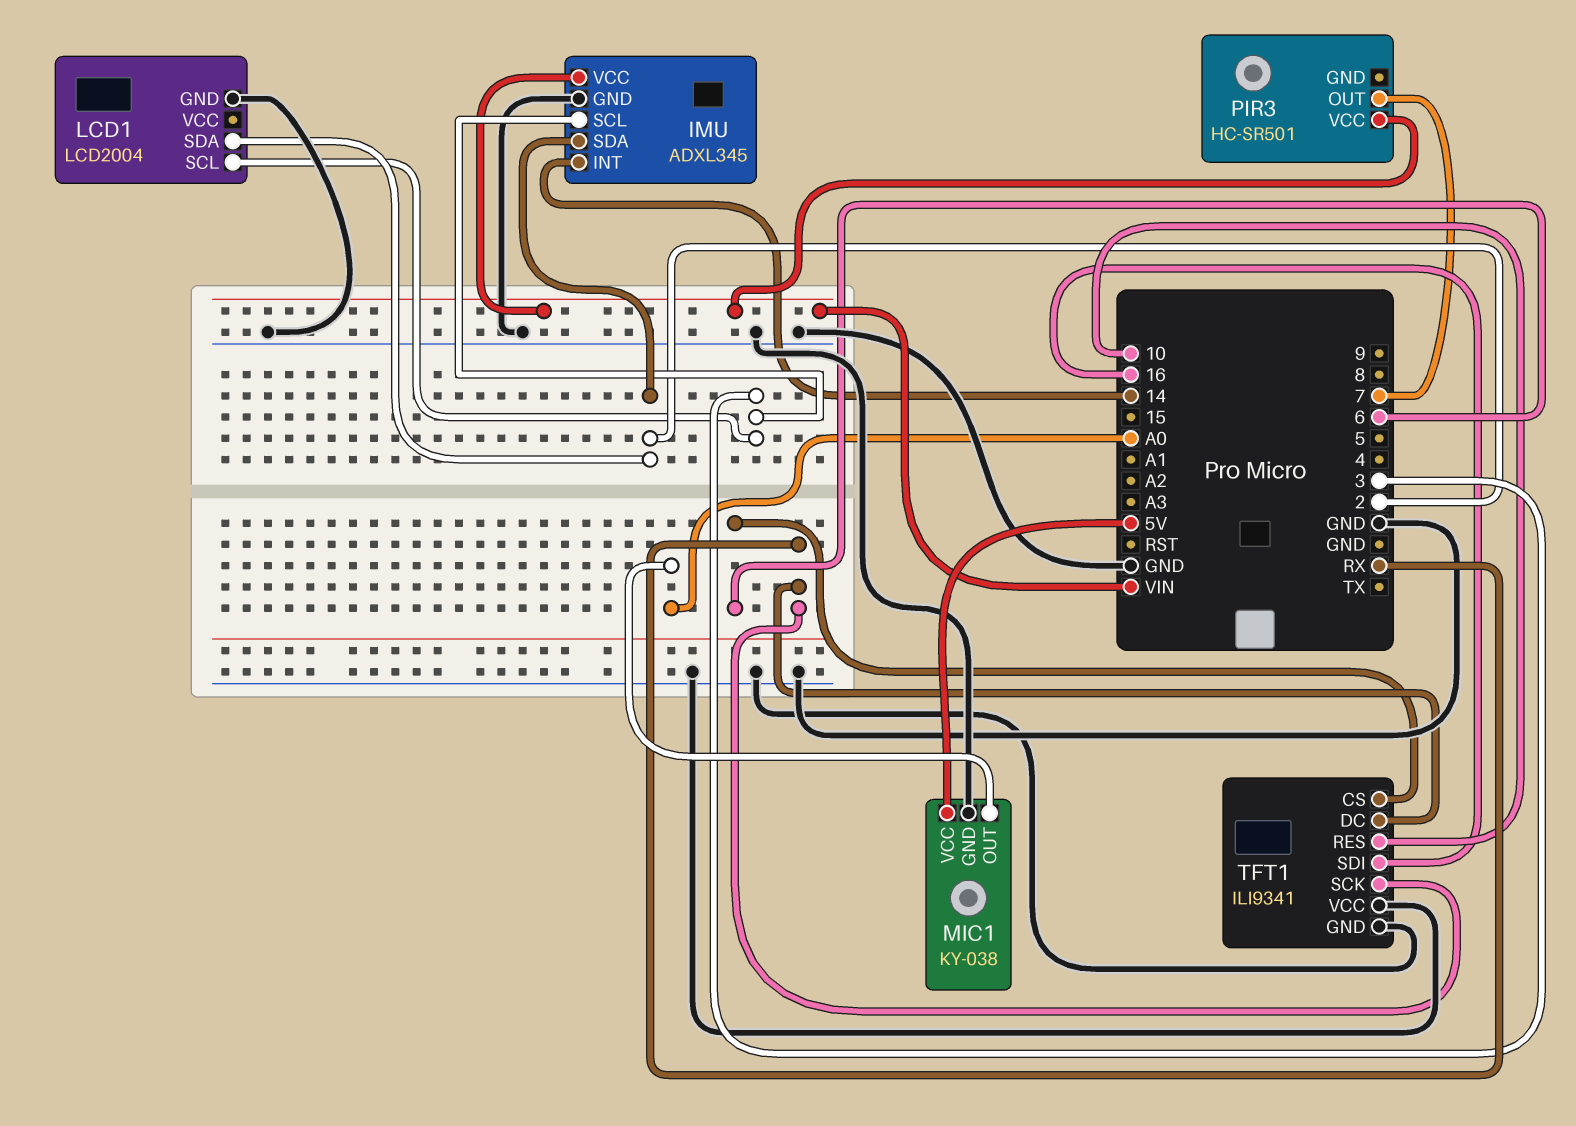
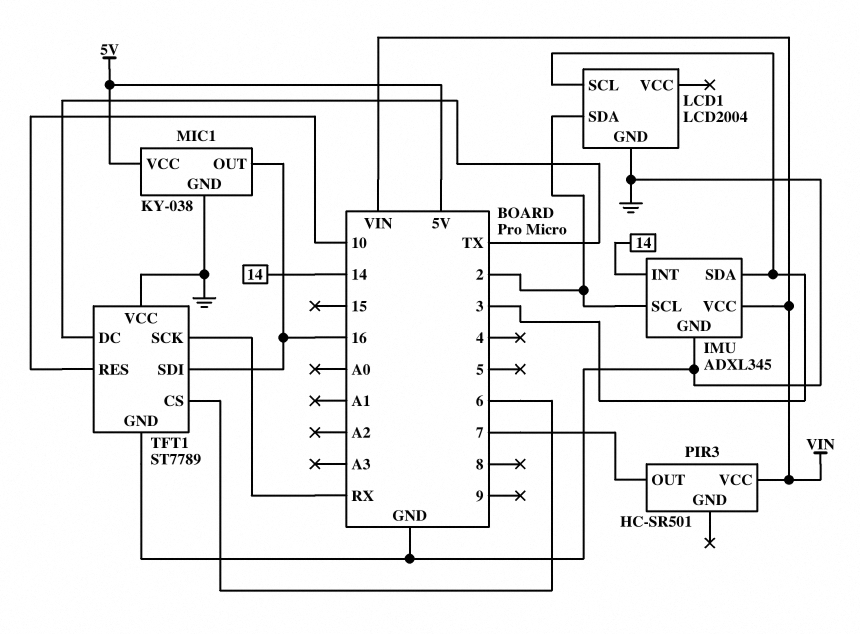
IMU pin SCL: 3 -> 2
IMU pin SDA: 2 -> 3
MIC1 pin OUT: A0 -> 16
TFT1: ILI9341 -> ST7789
TFT1 pin DC: RX -> TX

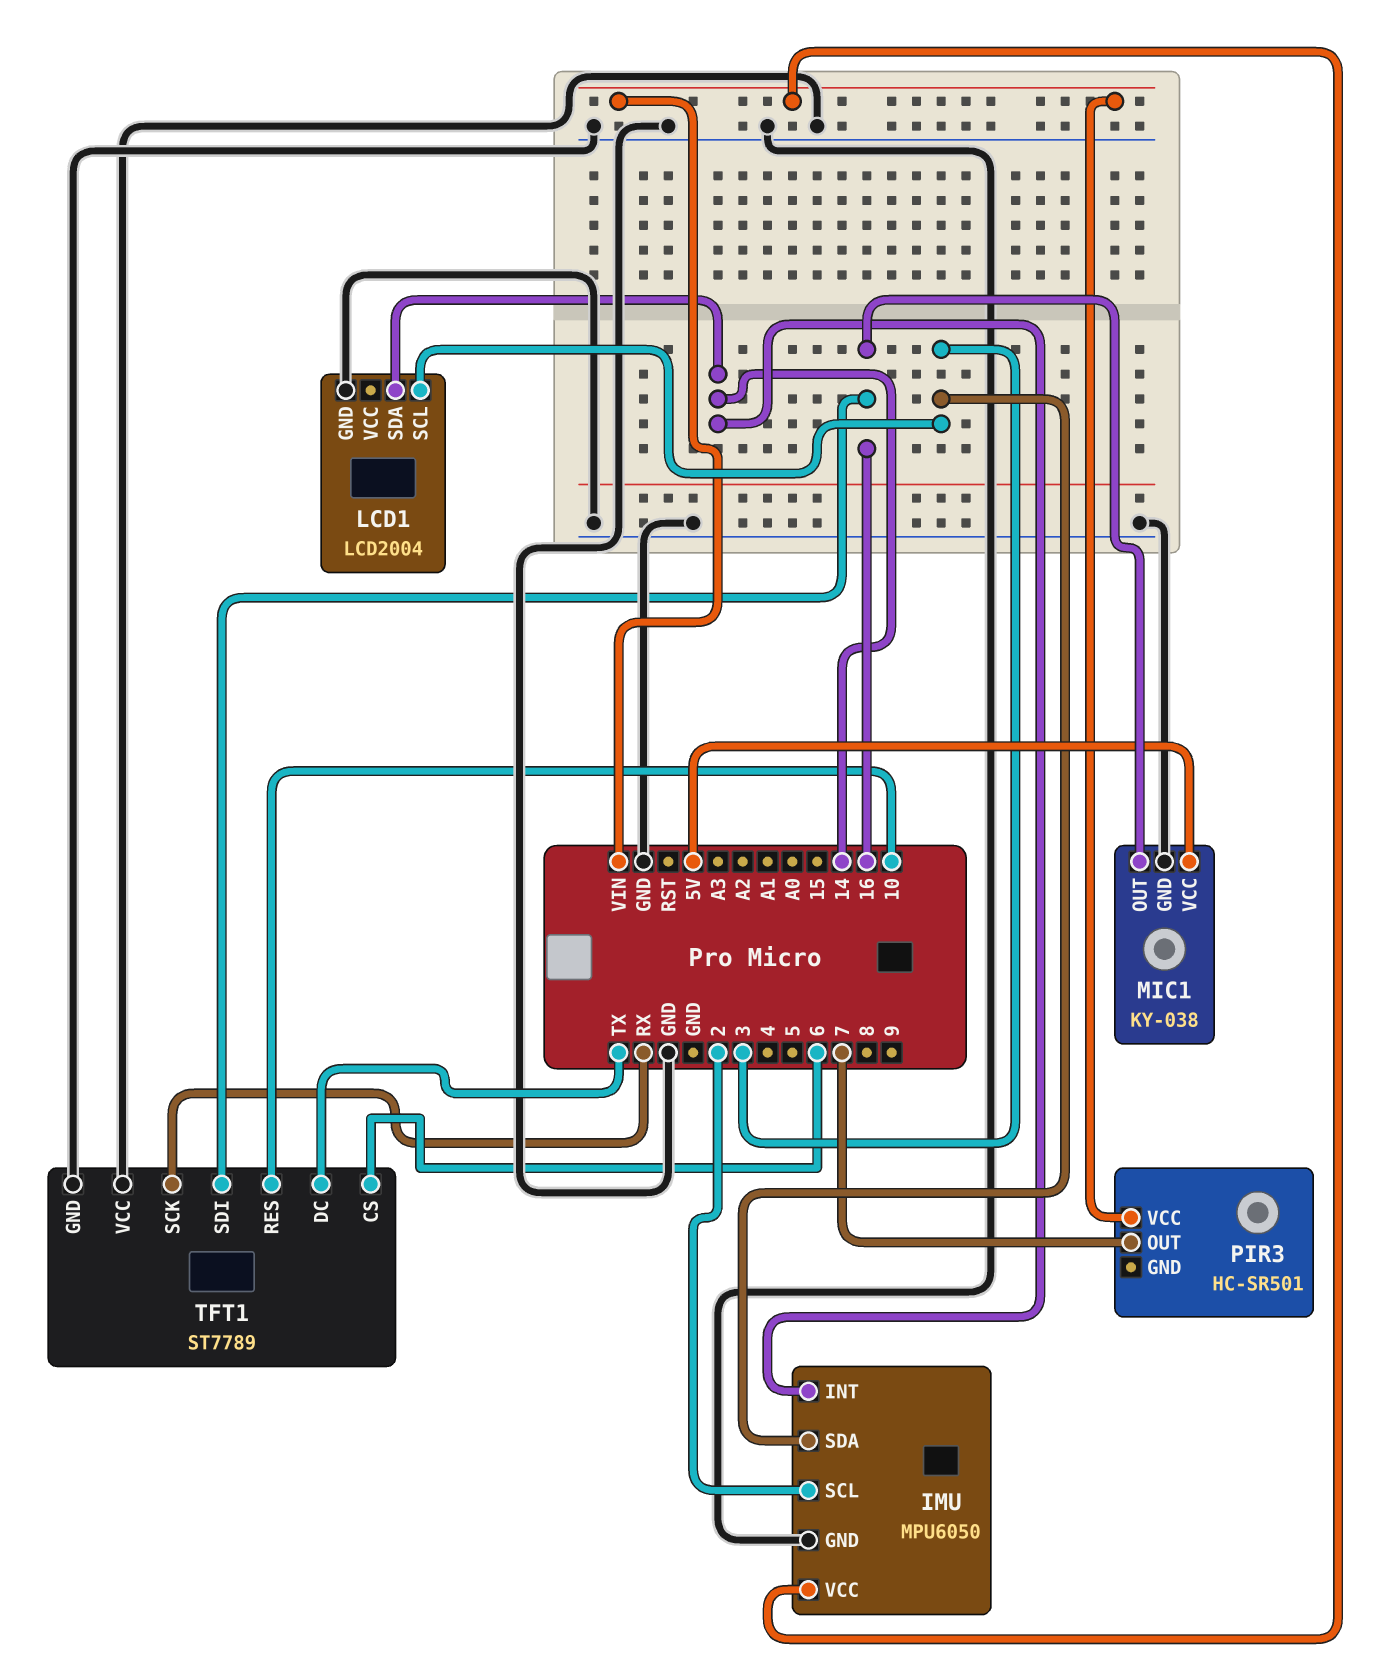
IMU: ADXL345 -> MPU6050
LCD1 pin SDA: 2 -> 14

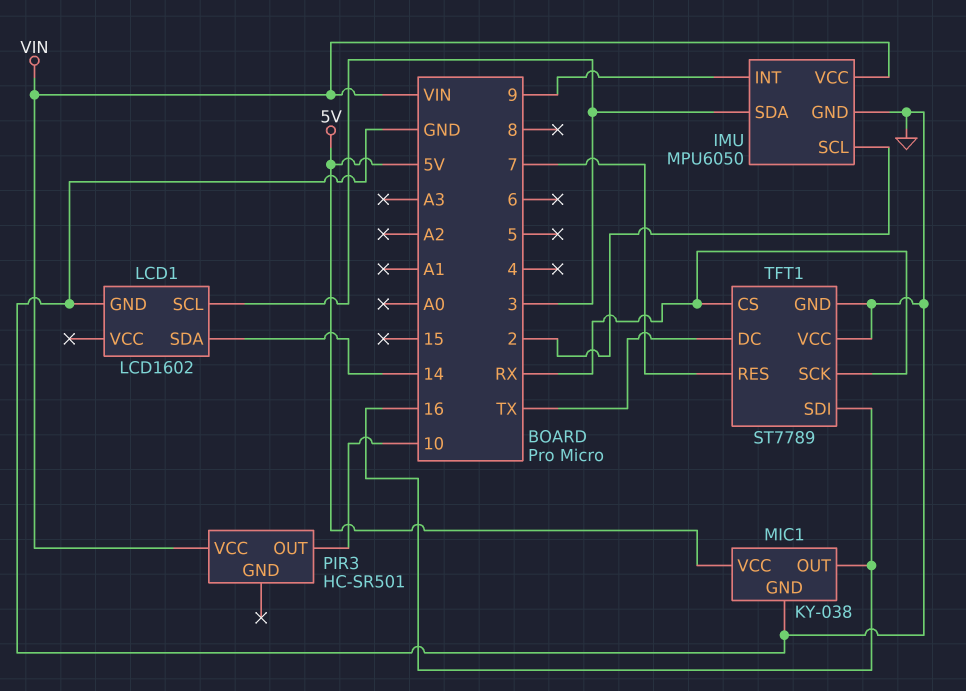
IMU pin INT: 14 -> 9
LCD1: LCD2004 -> LCD1602
PIR3 pin OUT: 7 -> 10
TFT1 pin CS: 6 -> RX
TFT1 pin RES: 10 -> 7

